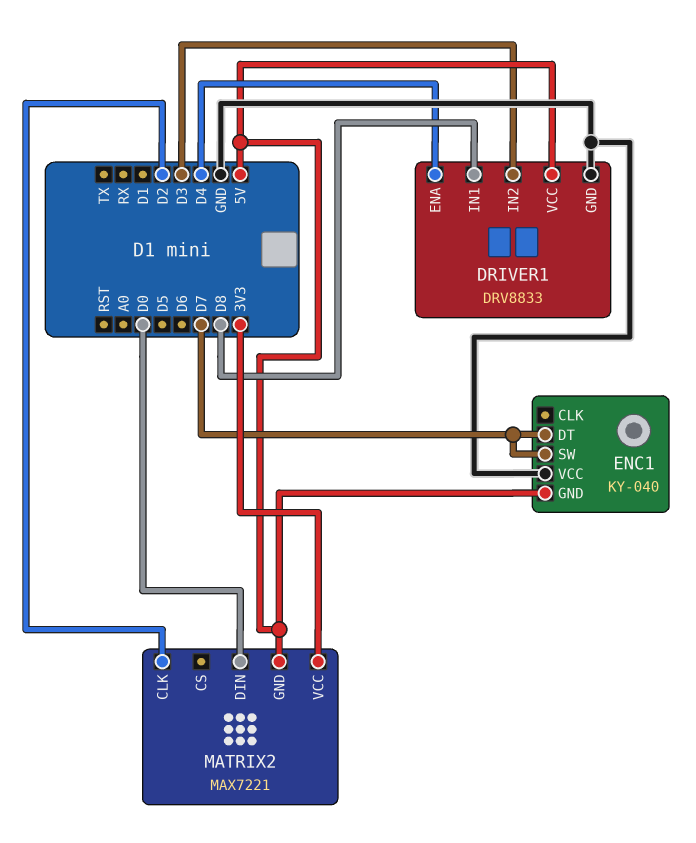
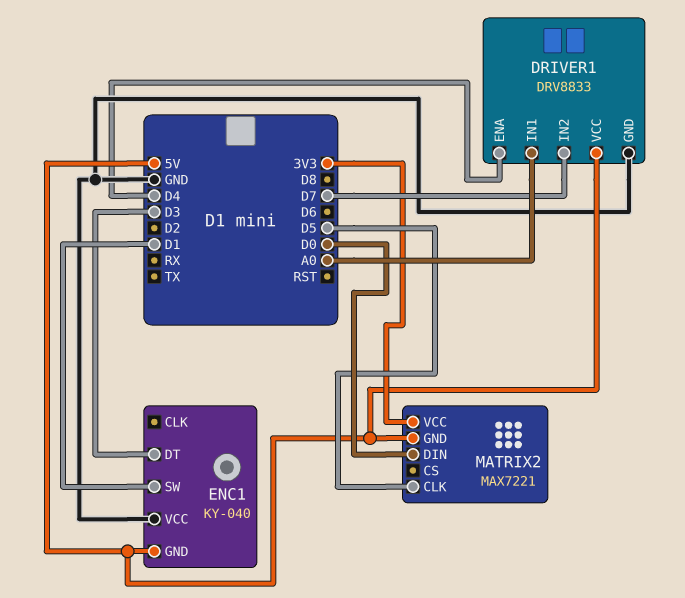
DRIVER1 pin IN1: D8 -> A0
DRIVER1 pin IN2: D3 -> D7
ENC1 pin DT: D7 -> D3
ENC1 pin SW: D7 -> D1
MATRIX2 pin CLK: D2 -> D5

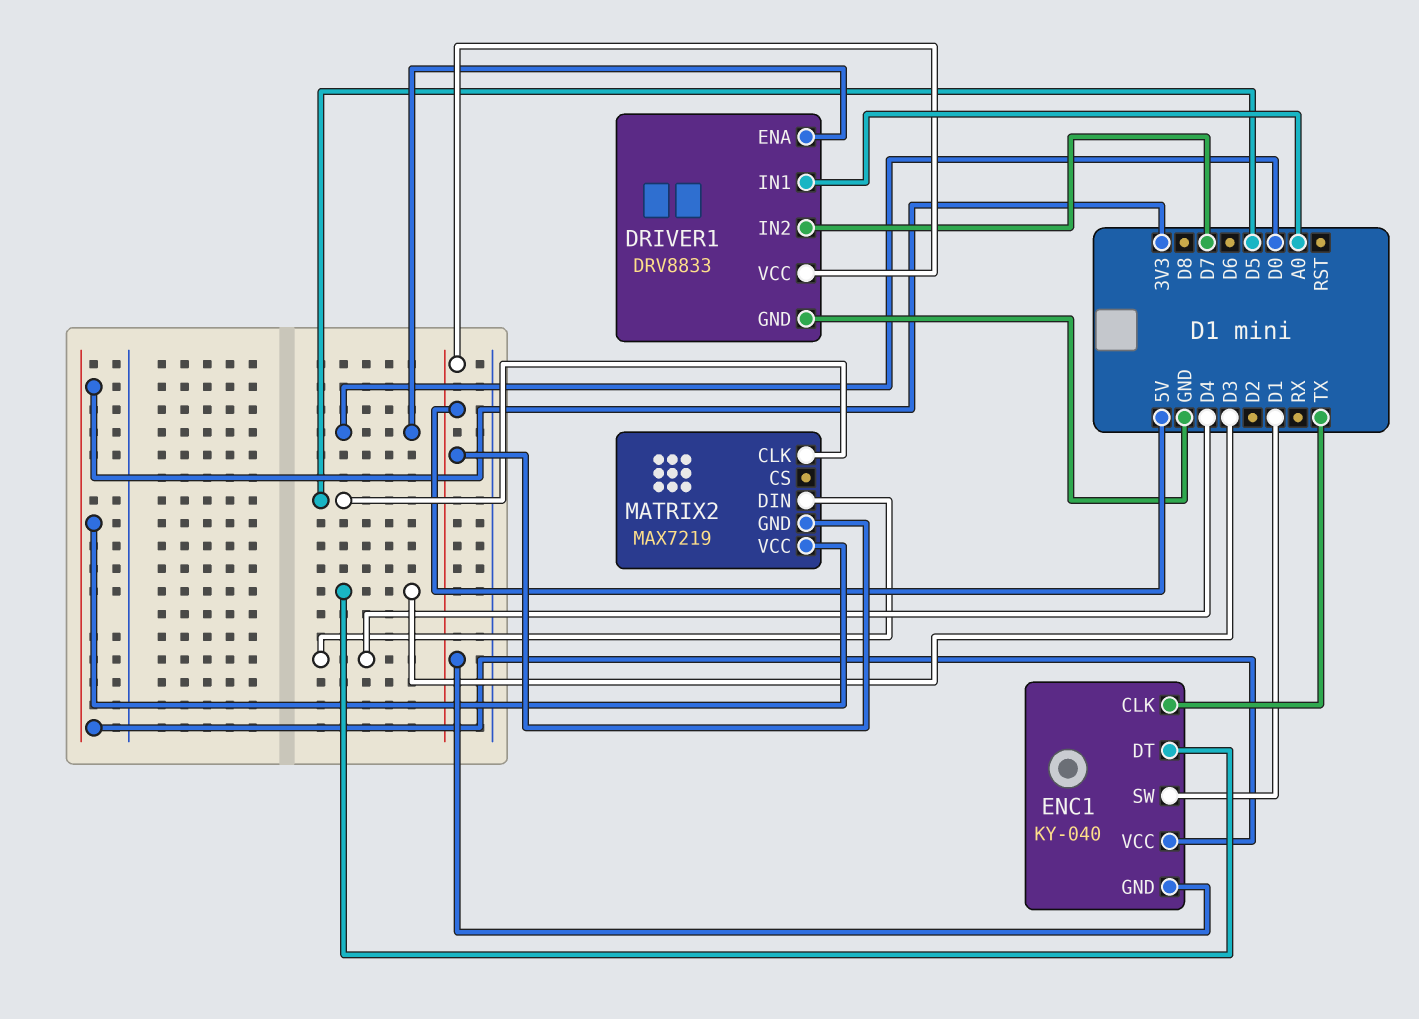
DRIVER1 pin ENA: D4 -> D0
ENC1 pin CLK: none -> TX
ENC1 pin VCC: GND -> 3V3
MATRIX2: MAX7221 -> MAX7219
MATRIX2 pin DIN: D0 -> D4

